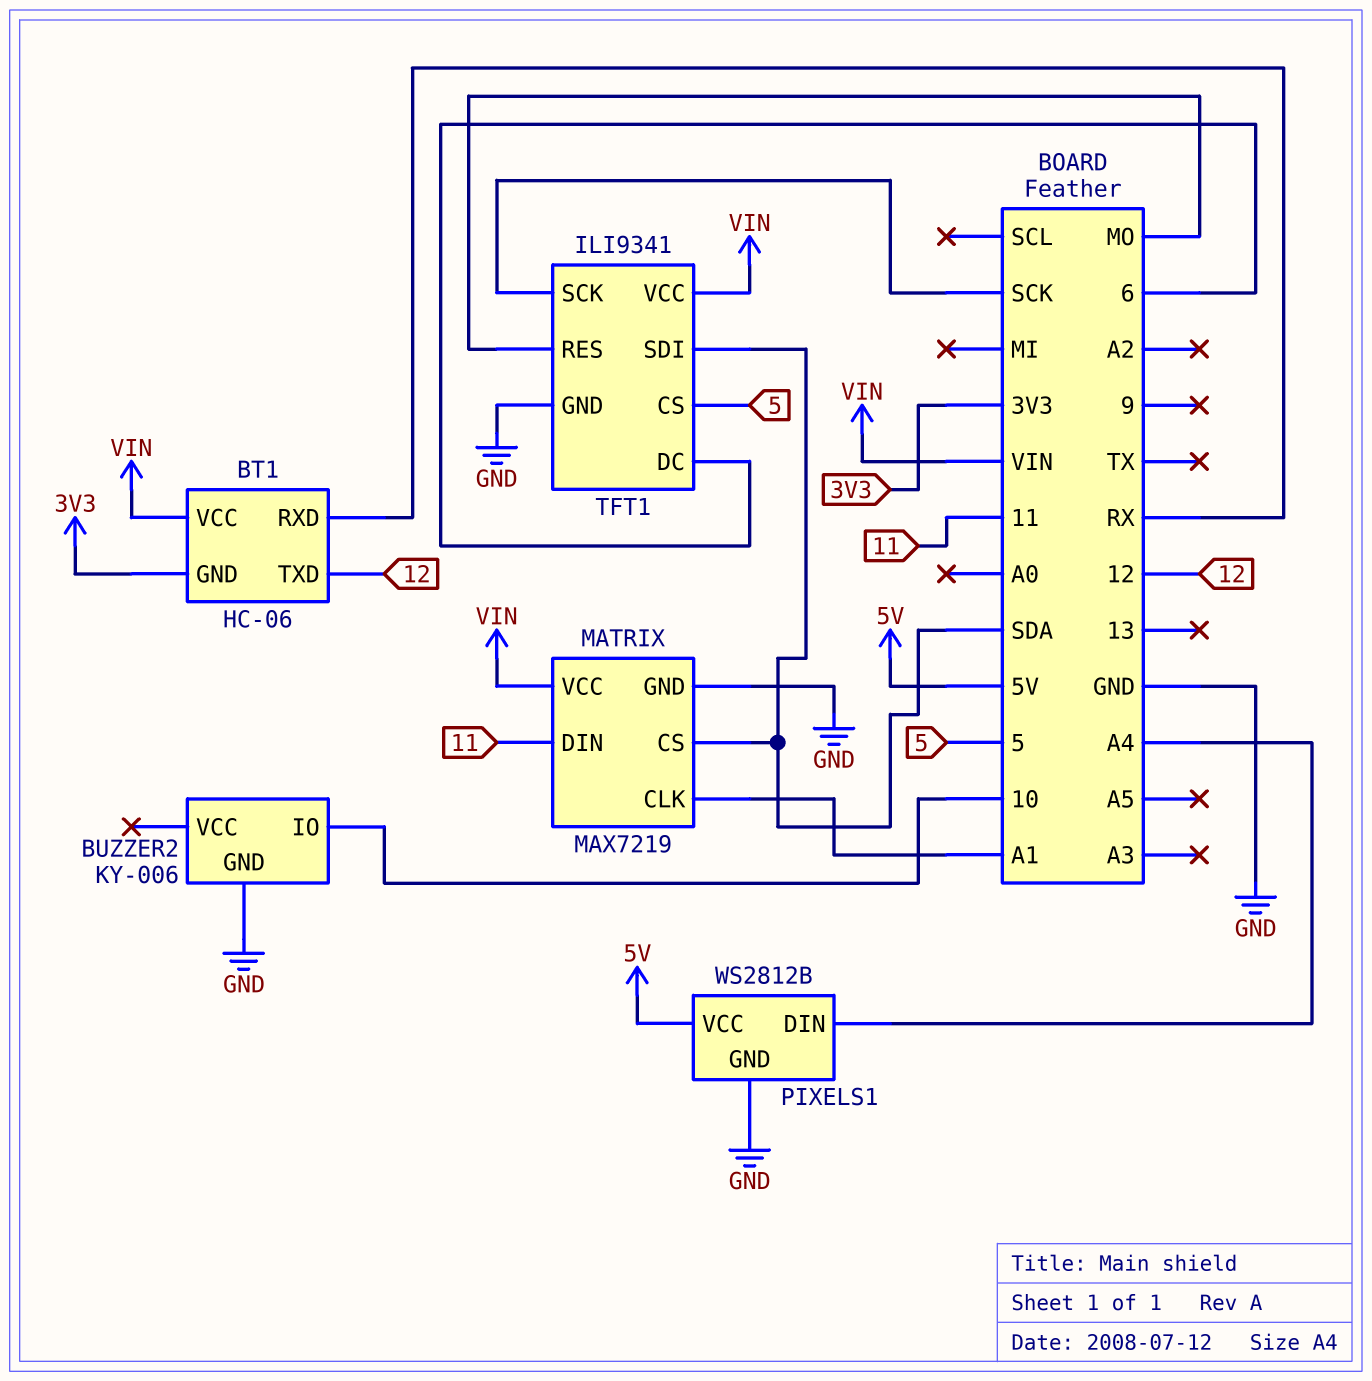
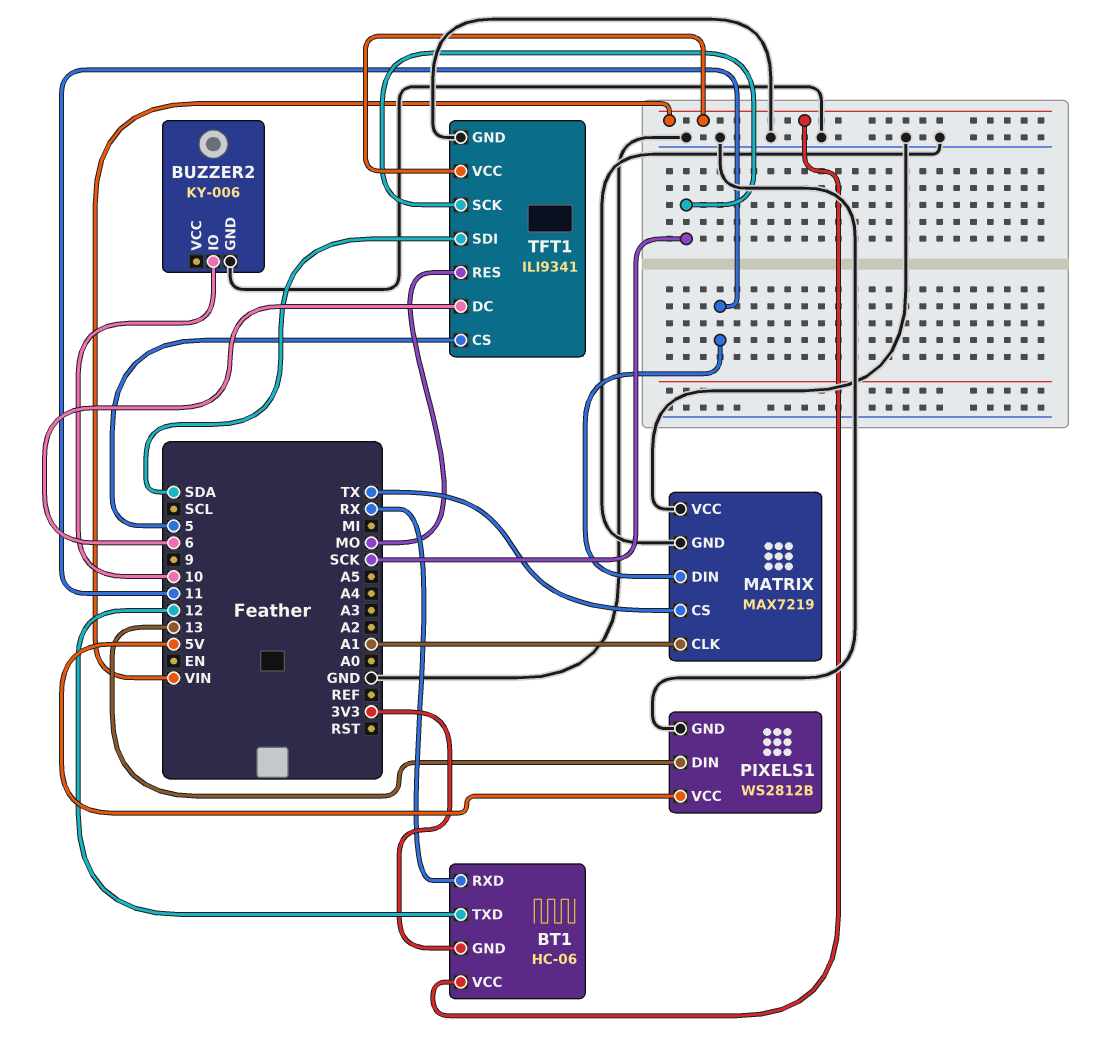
MATRIX pin CS: SDA -> TX
MATRIX pin VCC: VIN -> GND
PIXELS1 pin DIN: A4 -> 13

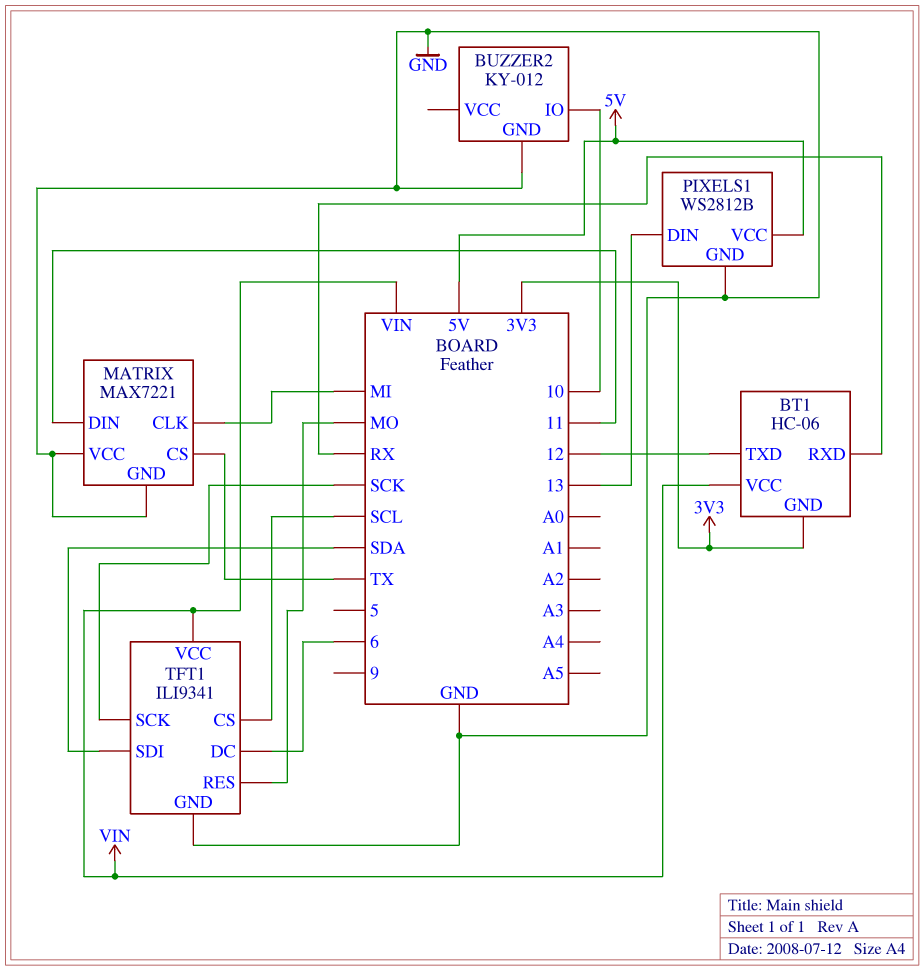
BUZZER2: KY-006 -> KY-012
MATRIX: MAX7219 -> MAX7221
MATRIX pin CLK: A1 -> MI
TFT1 pin CS: 5 -> SCL

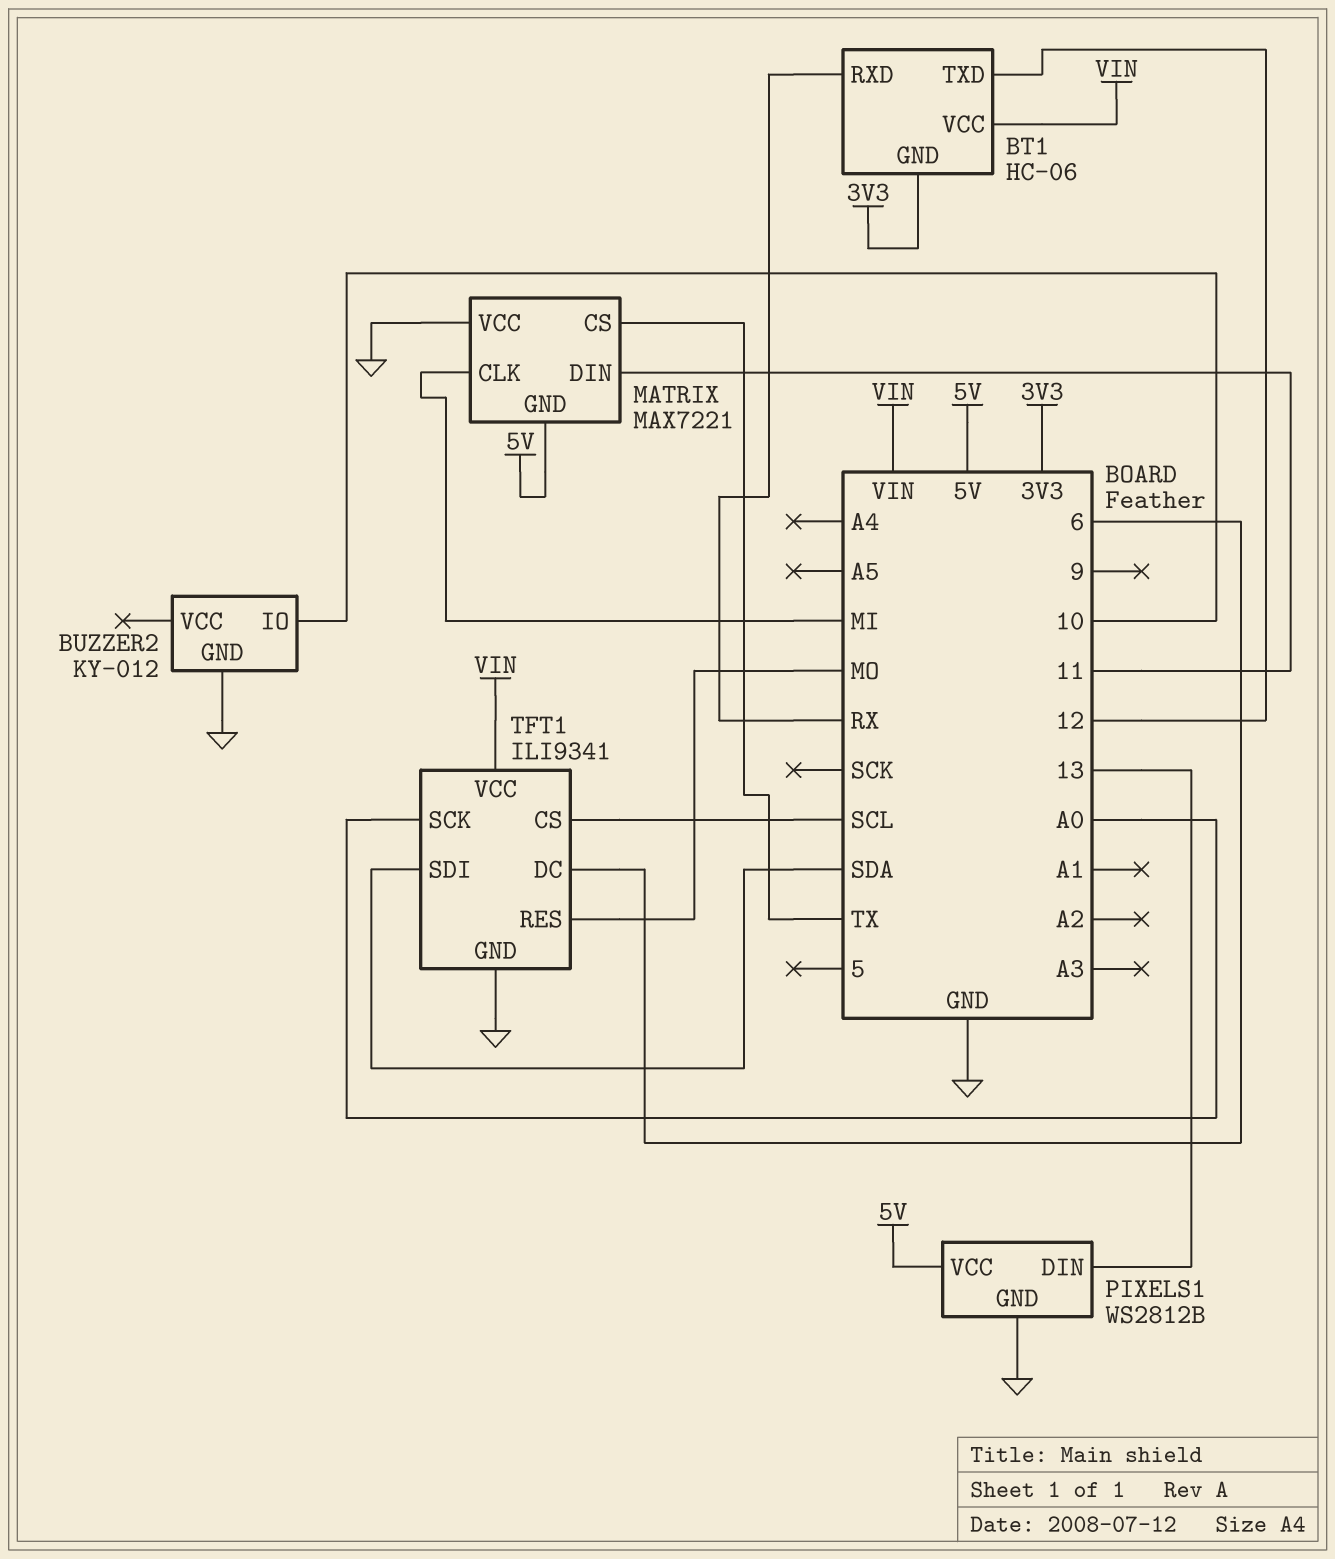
MATRIX pin GND: GND -> 5V
TFT1 pin SCK: SCK -> A0

